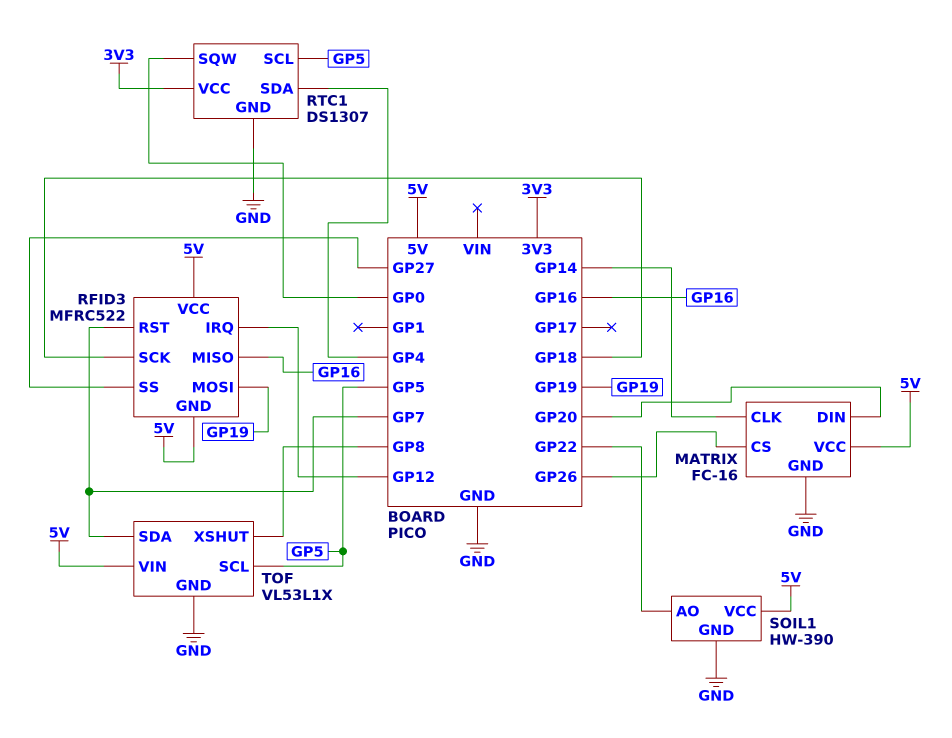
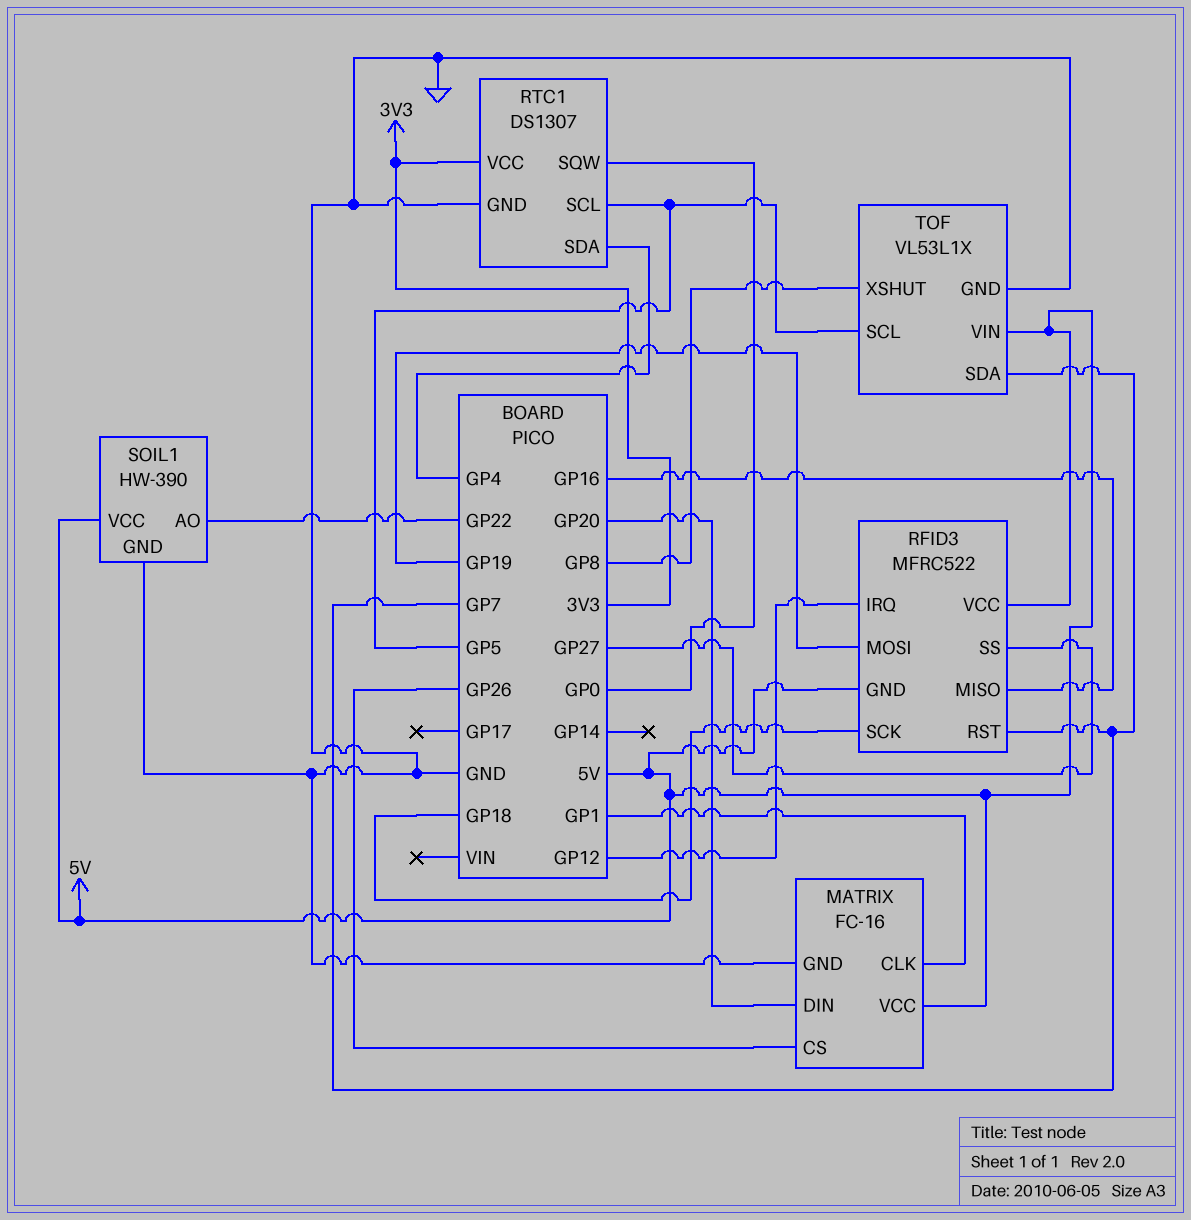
MATRIX pin CLK: GP14 -> GP1

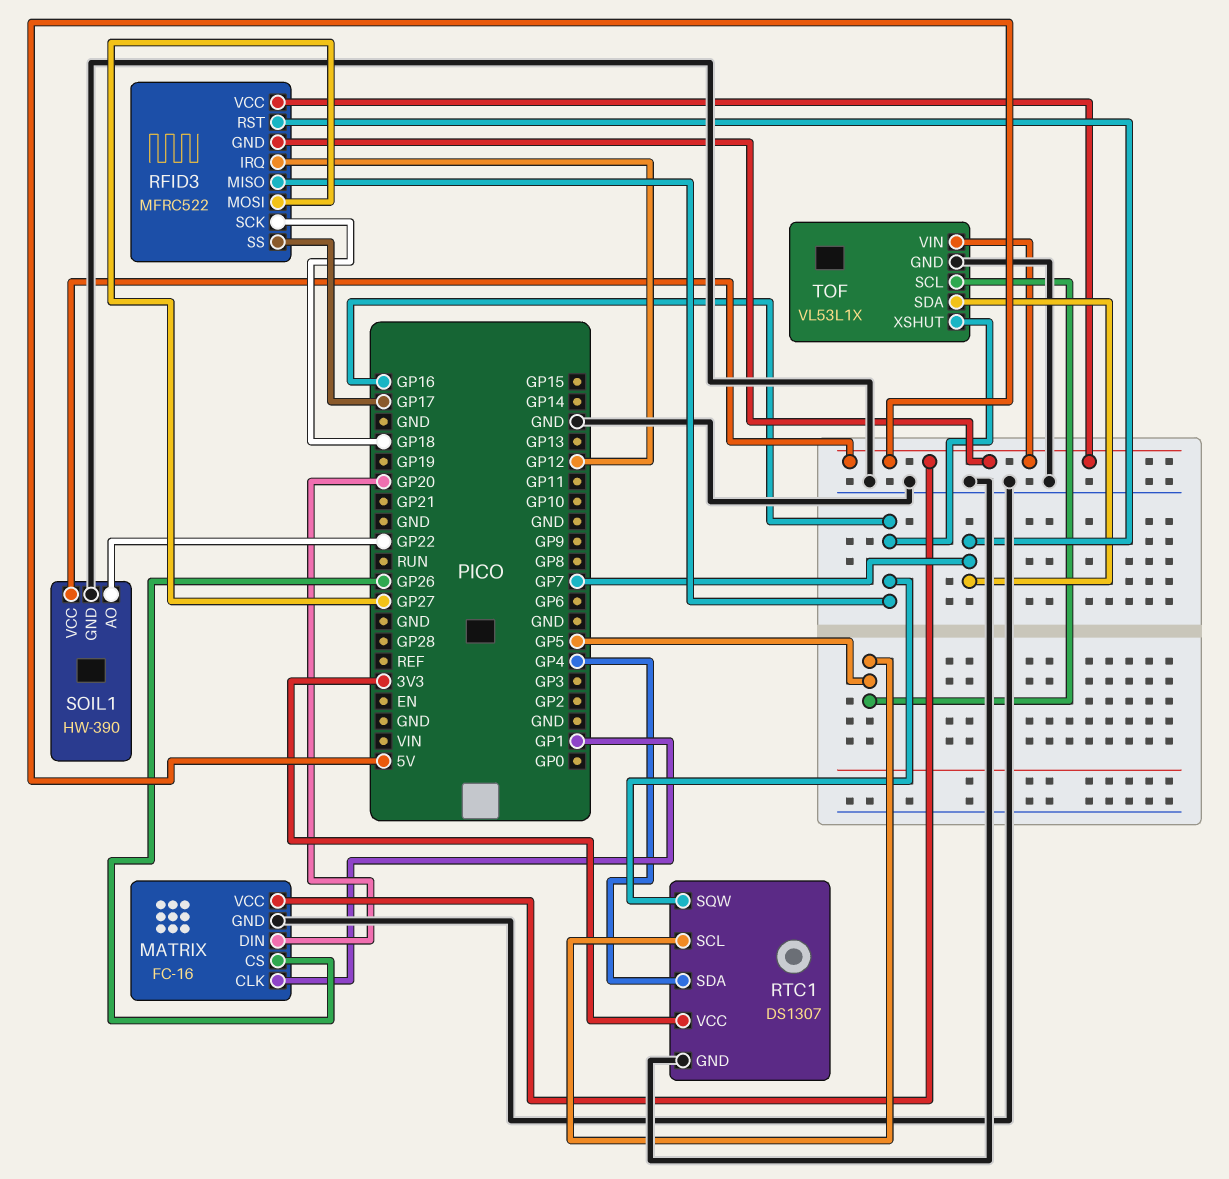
RFID3 pin MOSI: GP19 -> GP27
RFID3 pin SS: GP27 -> GP17
RTC1 pin SQW: GP0 -> GP16
TOF pin XSHUT: GP8 -> GP16

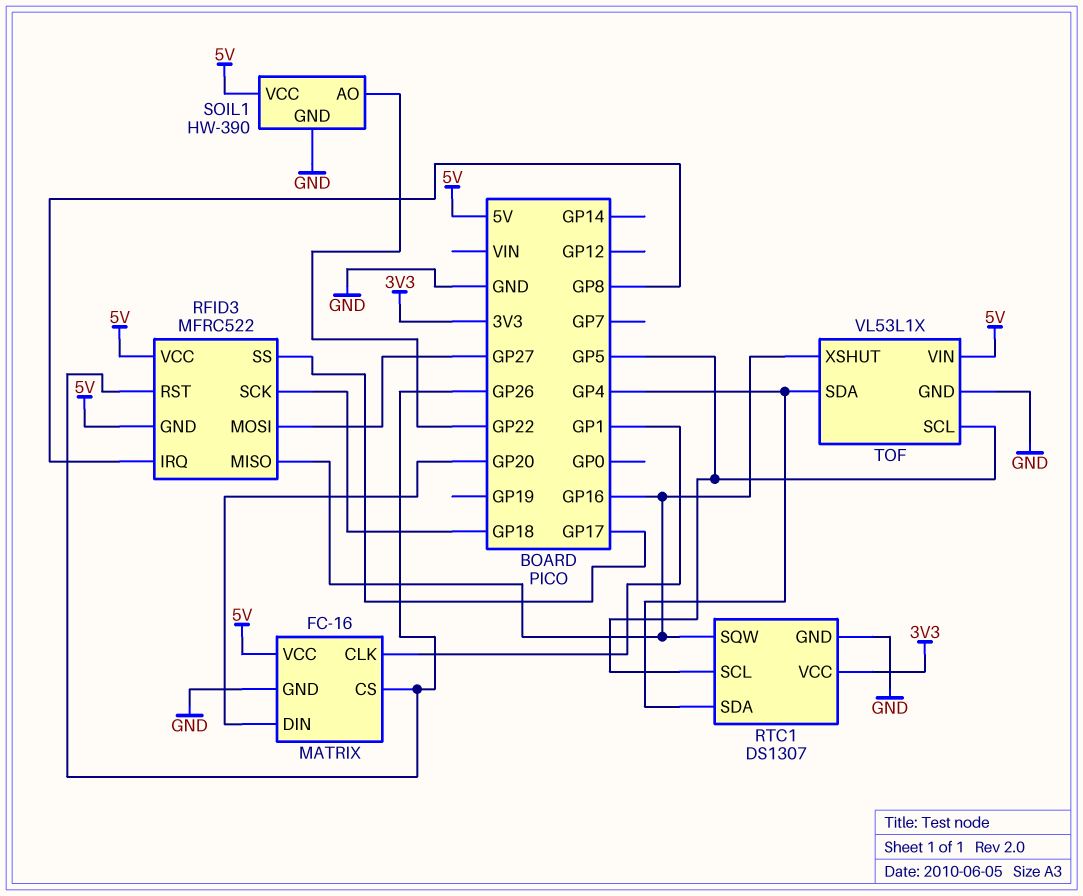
RFID3 pin IRQ: GP12 -> GP8
RFID3 pin RST: GP7 -> GP26
TOF pin SDA: GP7 -> GP4

